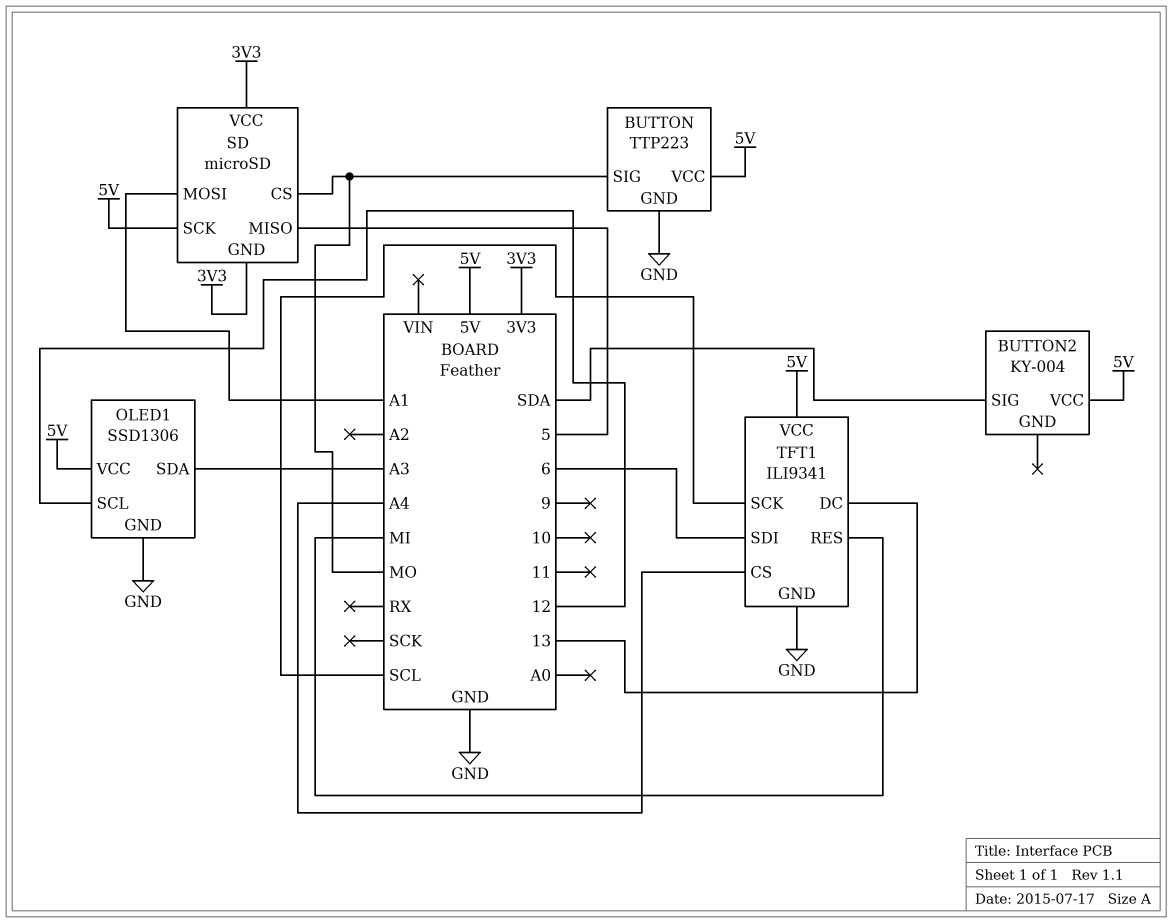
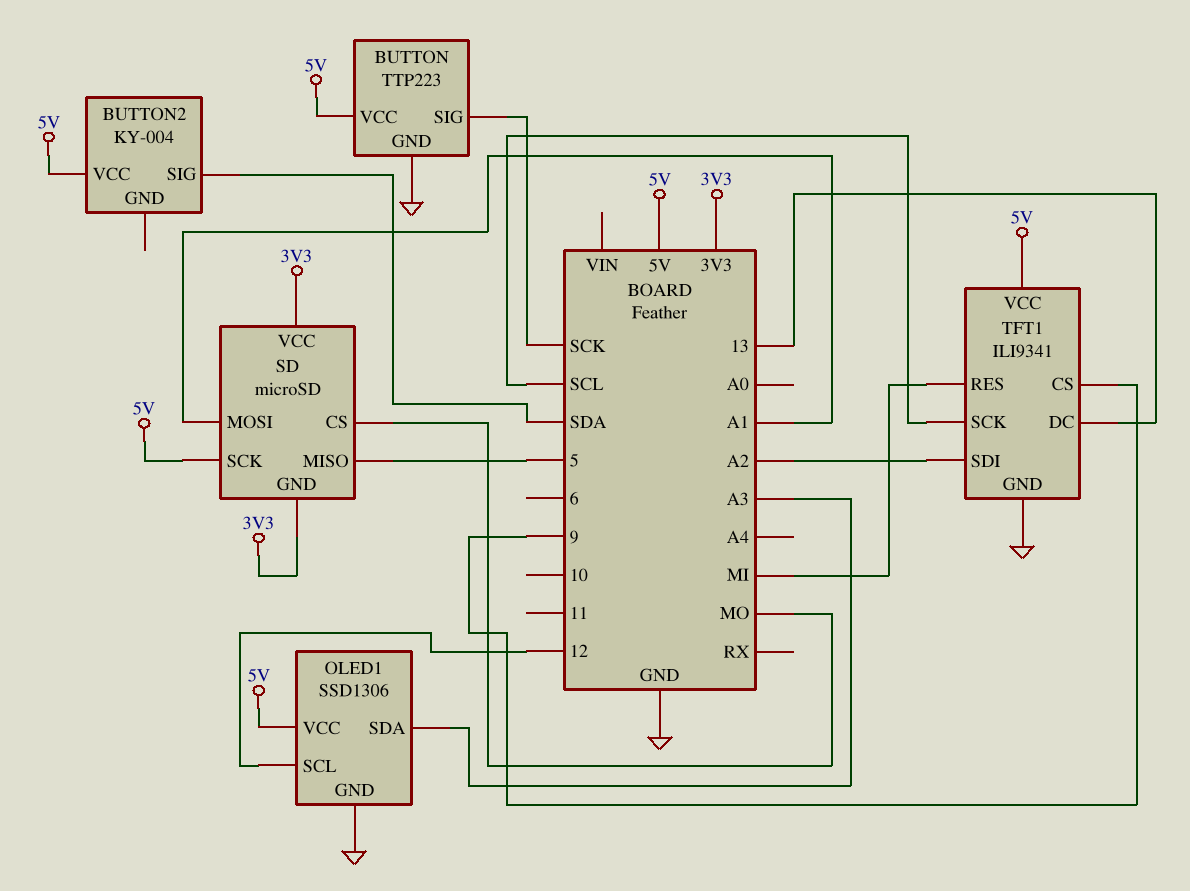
BUTTON pin SIG: MO -> SCK
TFT1 pin CS: A4 -> 9
TFT1 pin SDI: 6 -> A2

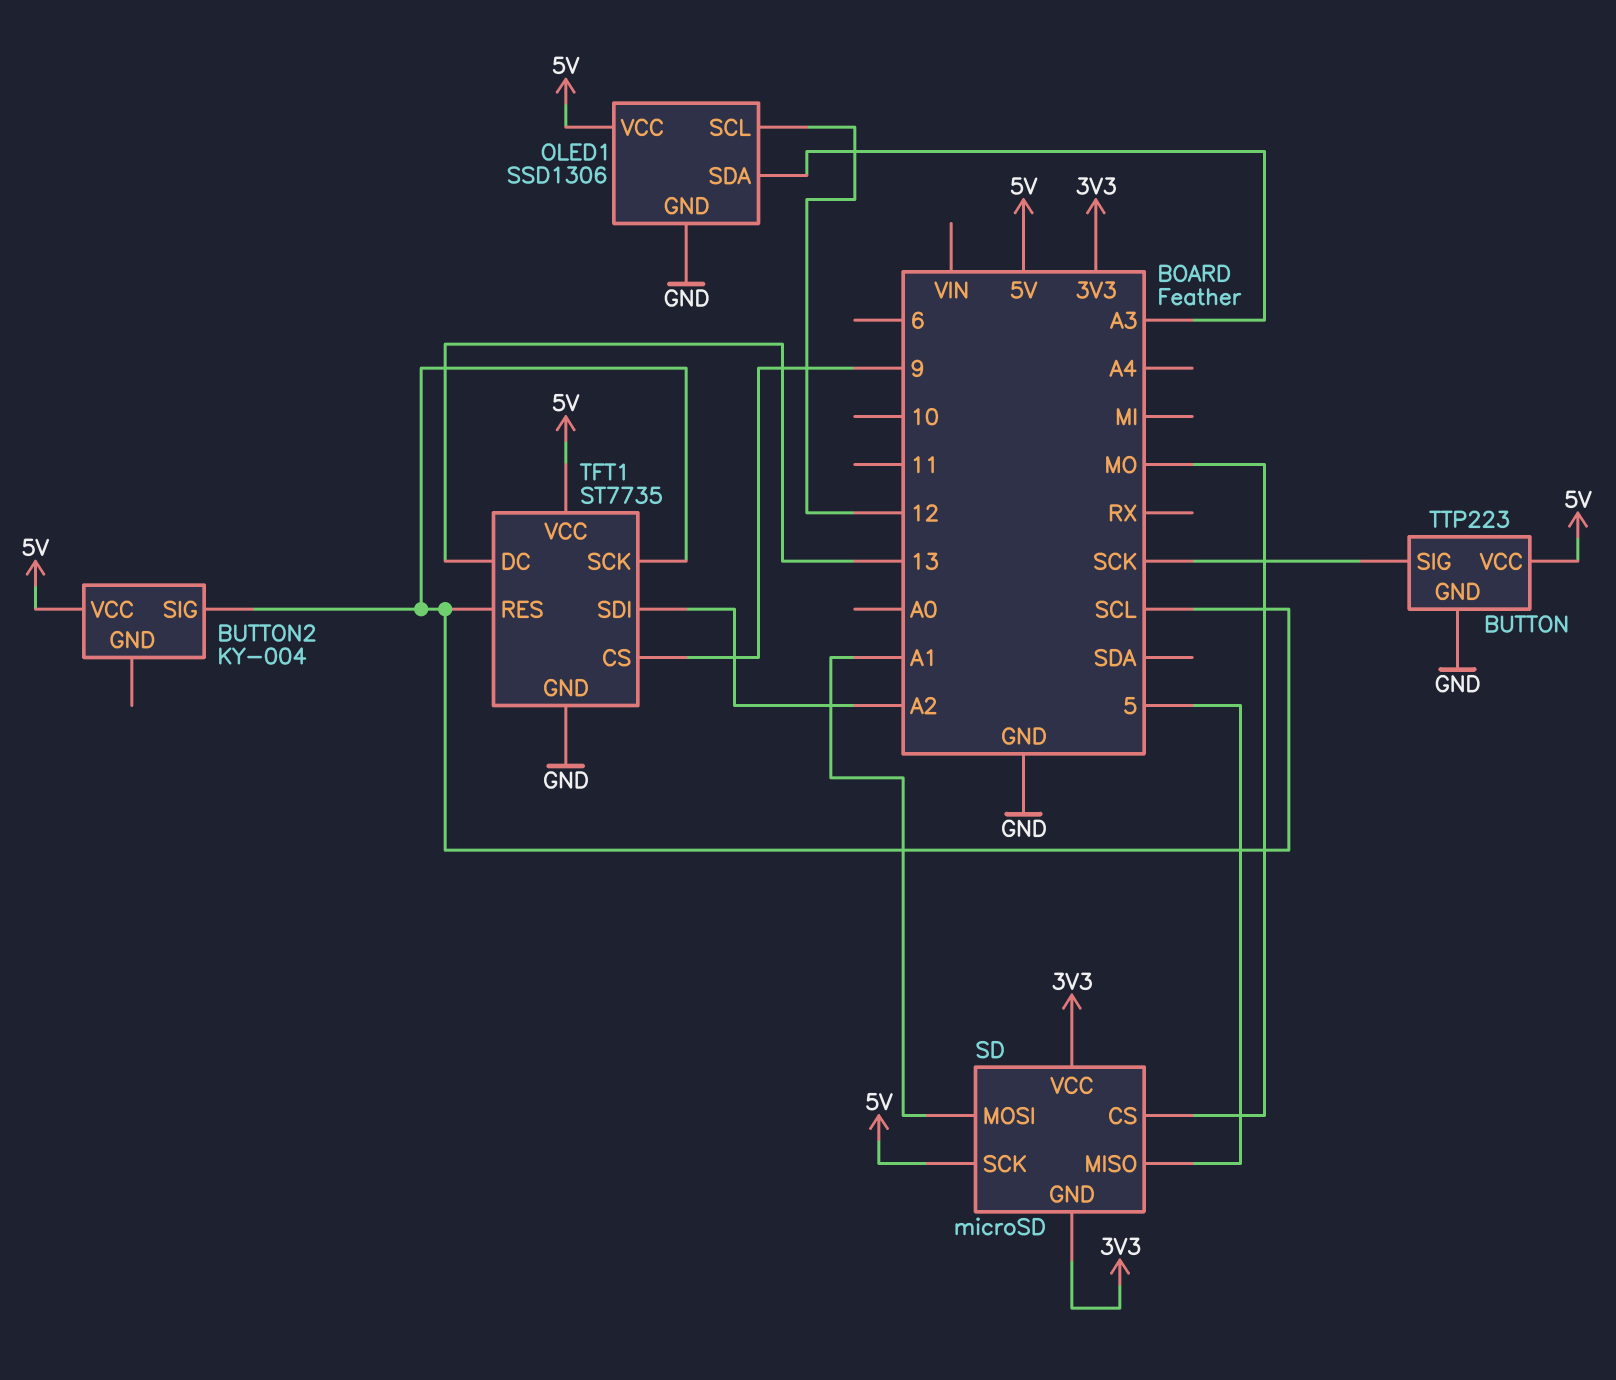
BUTTON2 pin SIG: SDA -> SCL
TFT1: ILI9341 -> ST7735
TFT1 pin RES: MI -> SCL

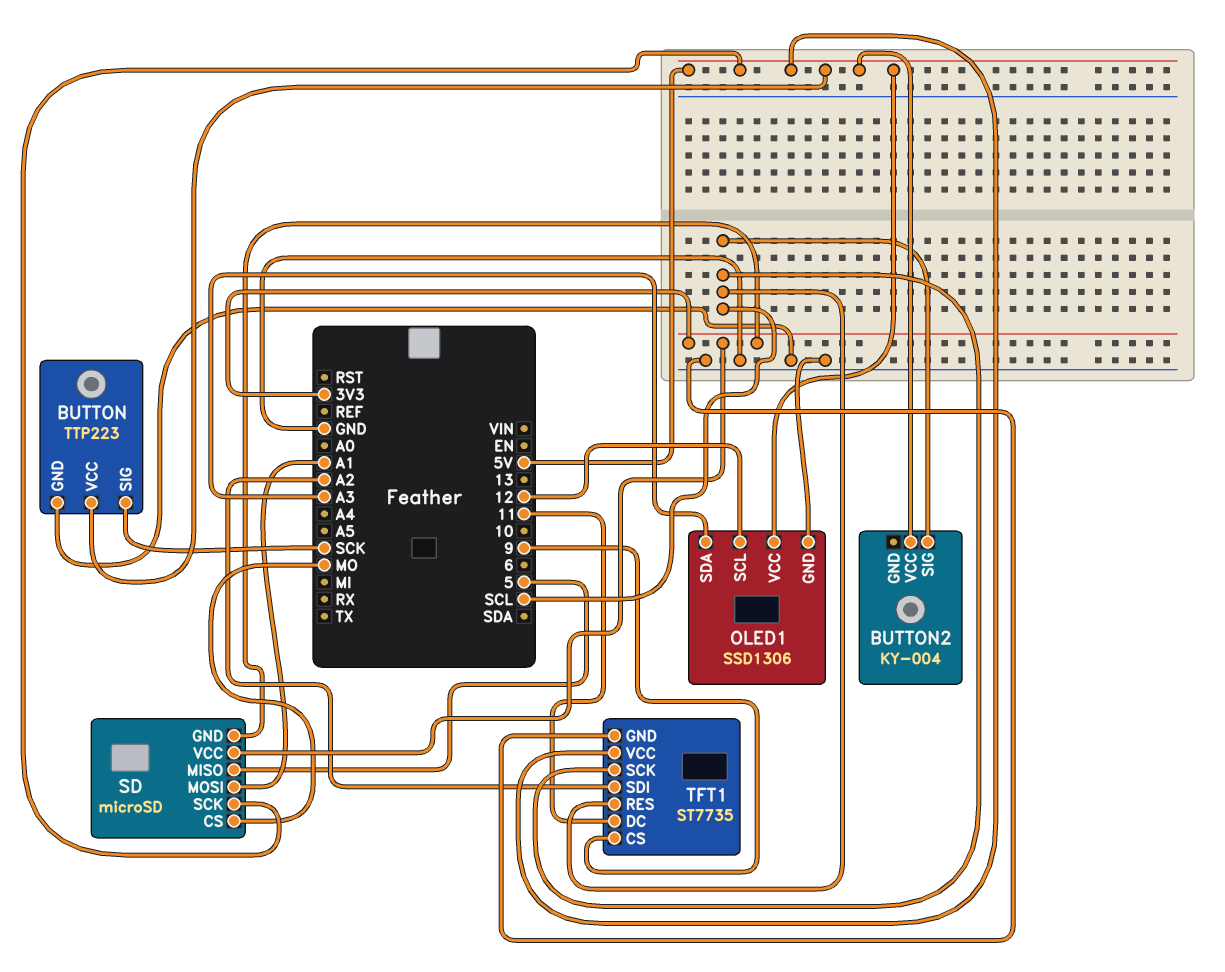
TFT1 pin DC: 13 -> 11

